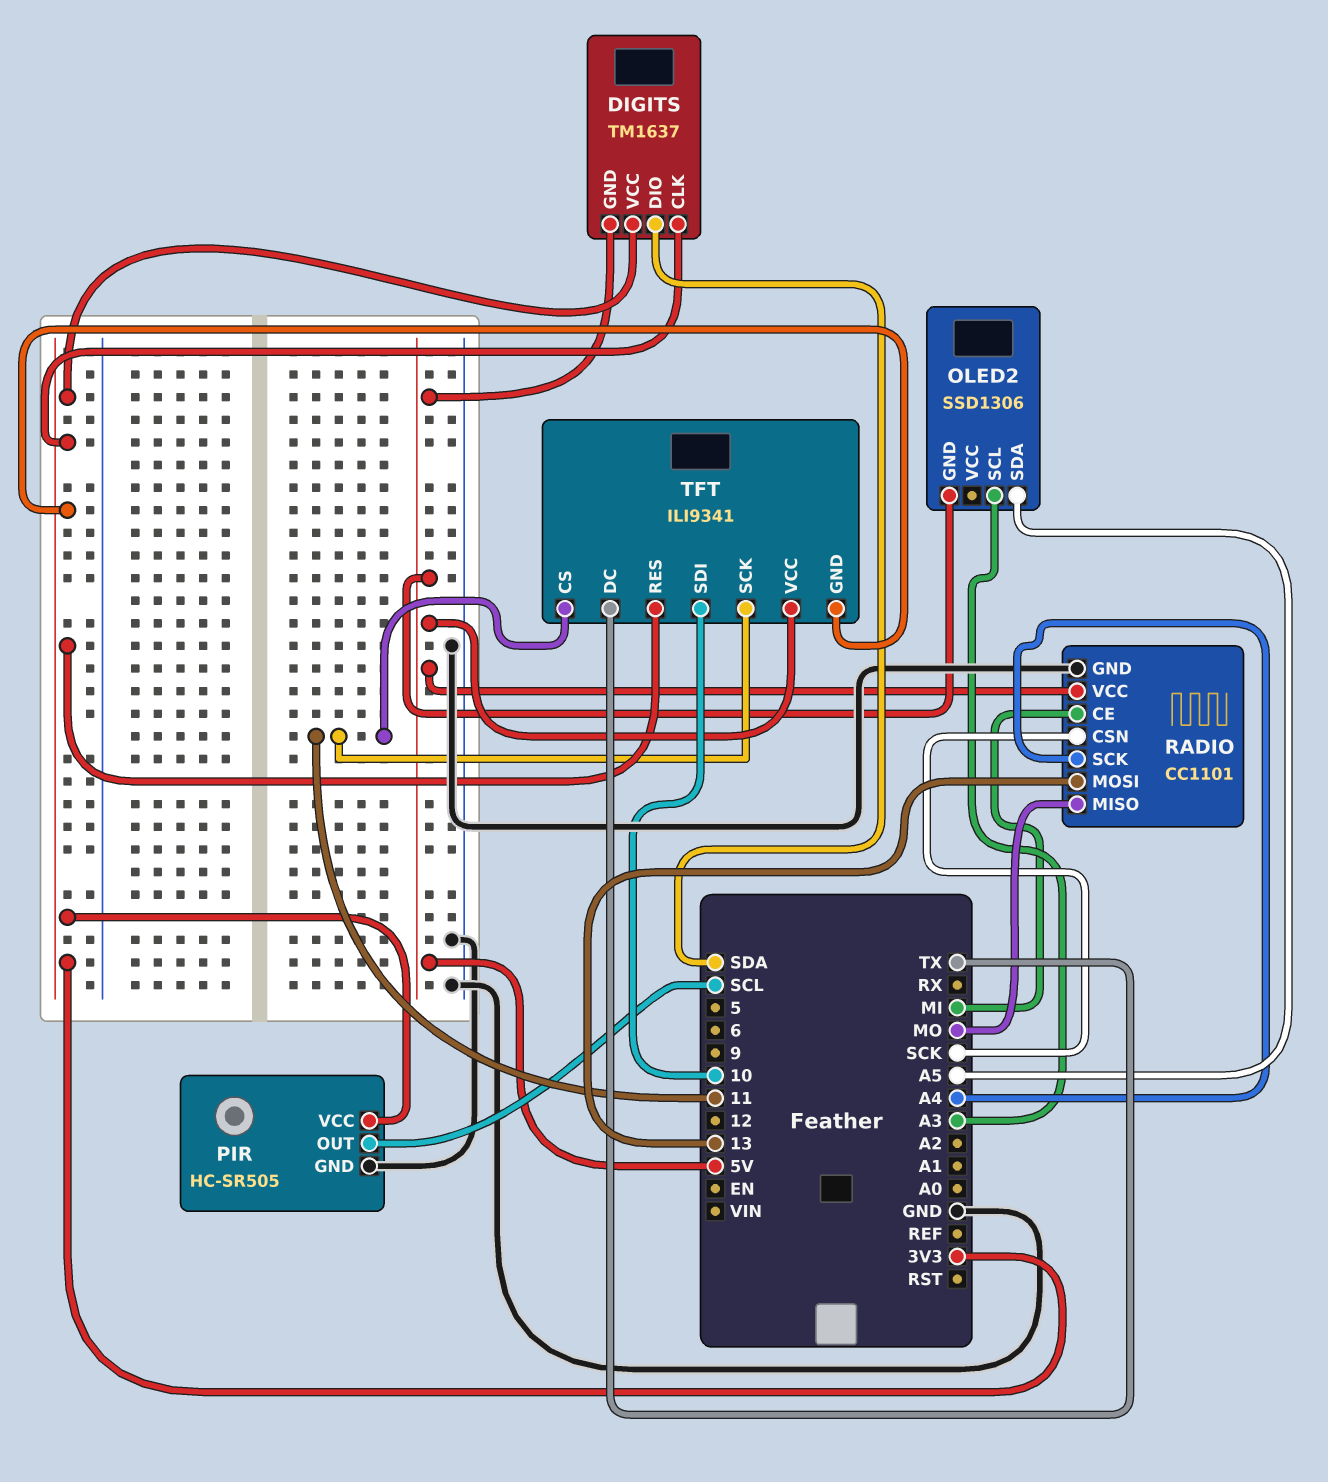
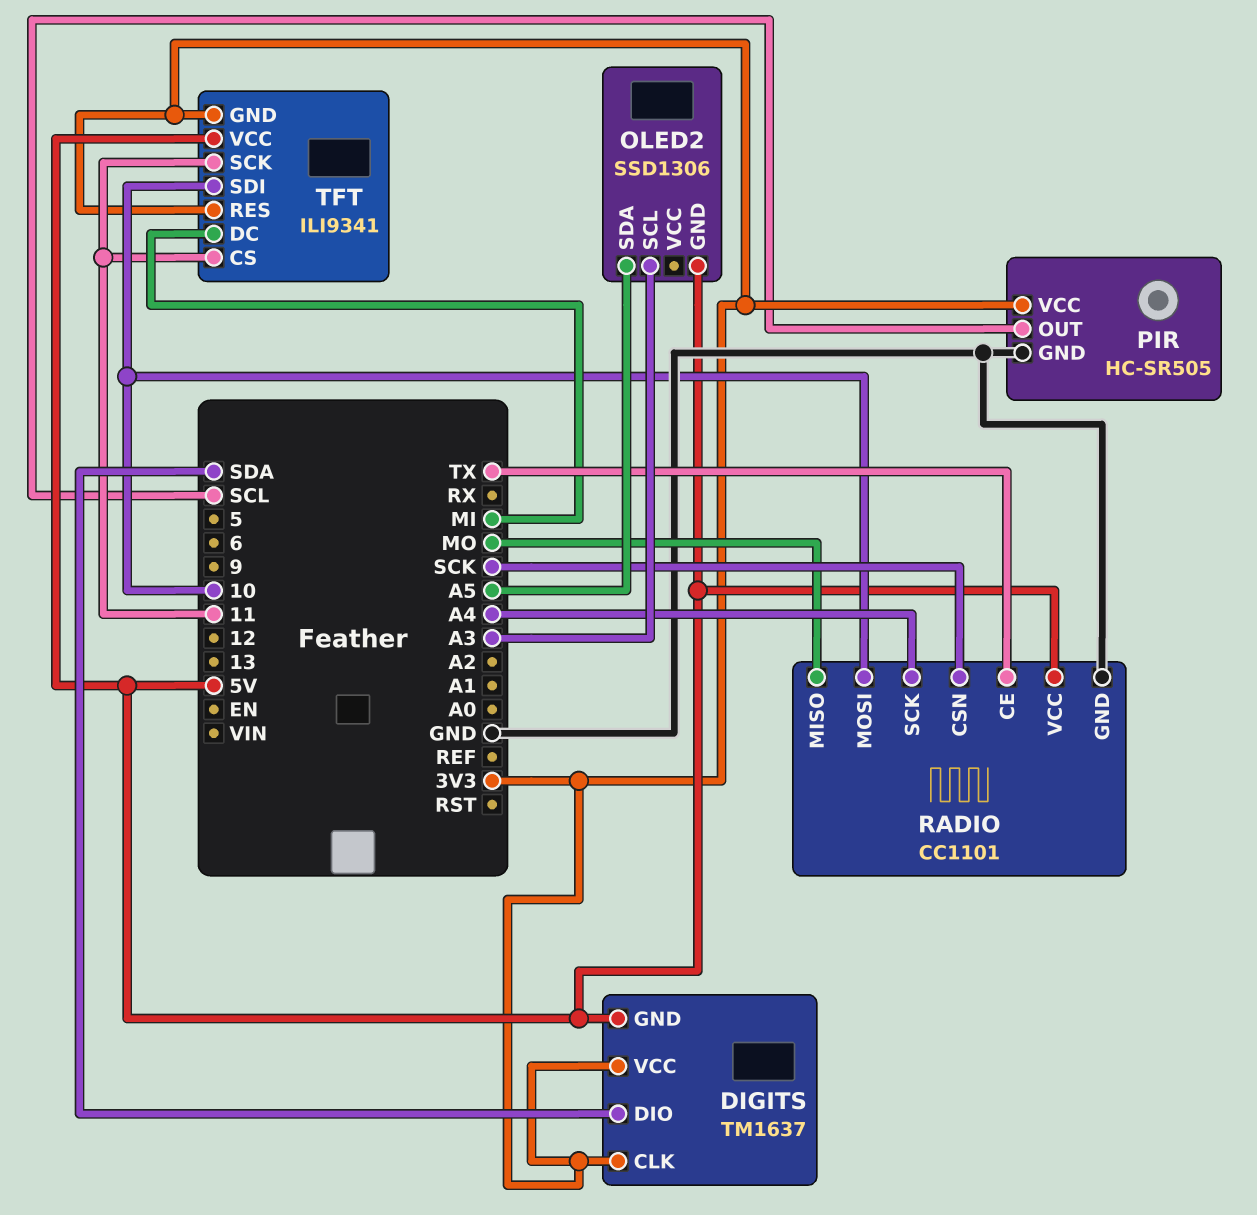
RADIO pin CE: MI -> TX
RADIO pin MOSI: 13 -> 10
TFT pin DC: TX -> MI

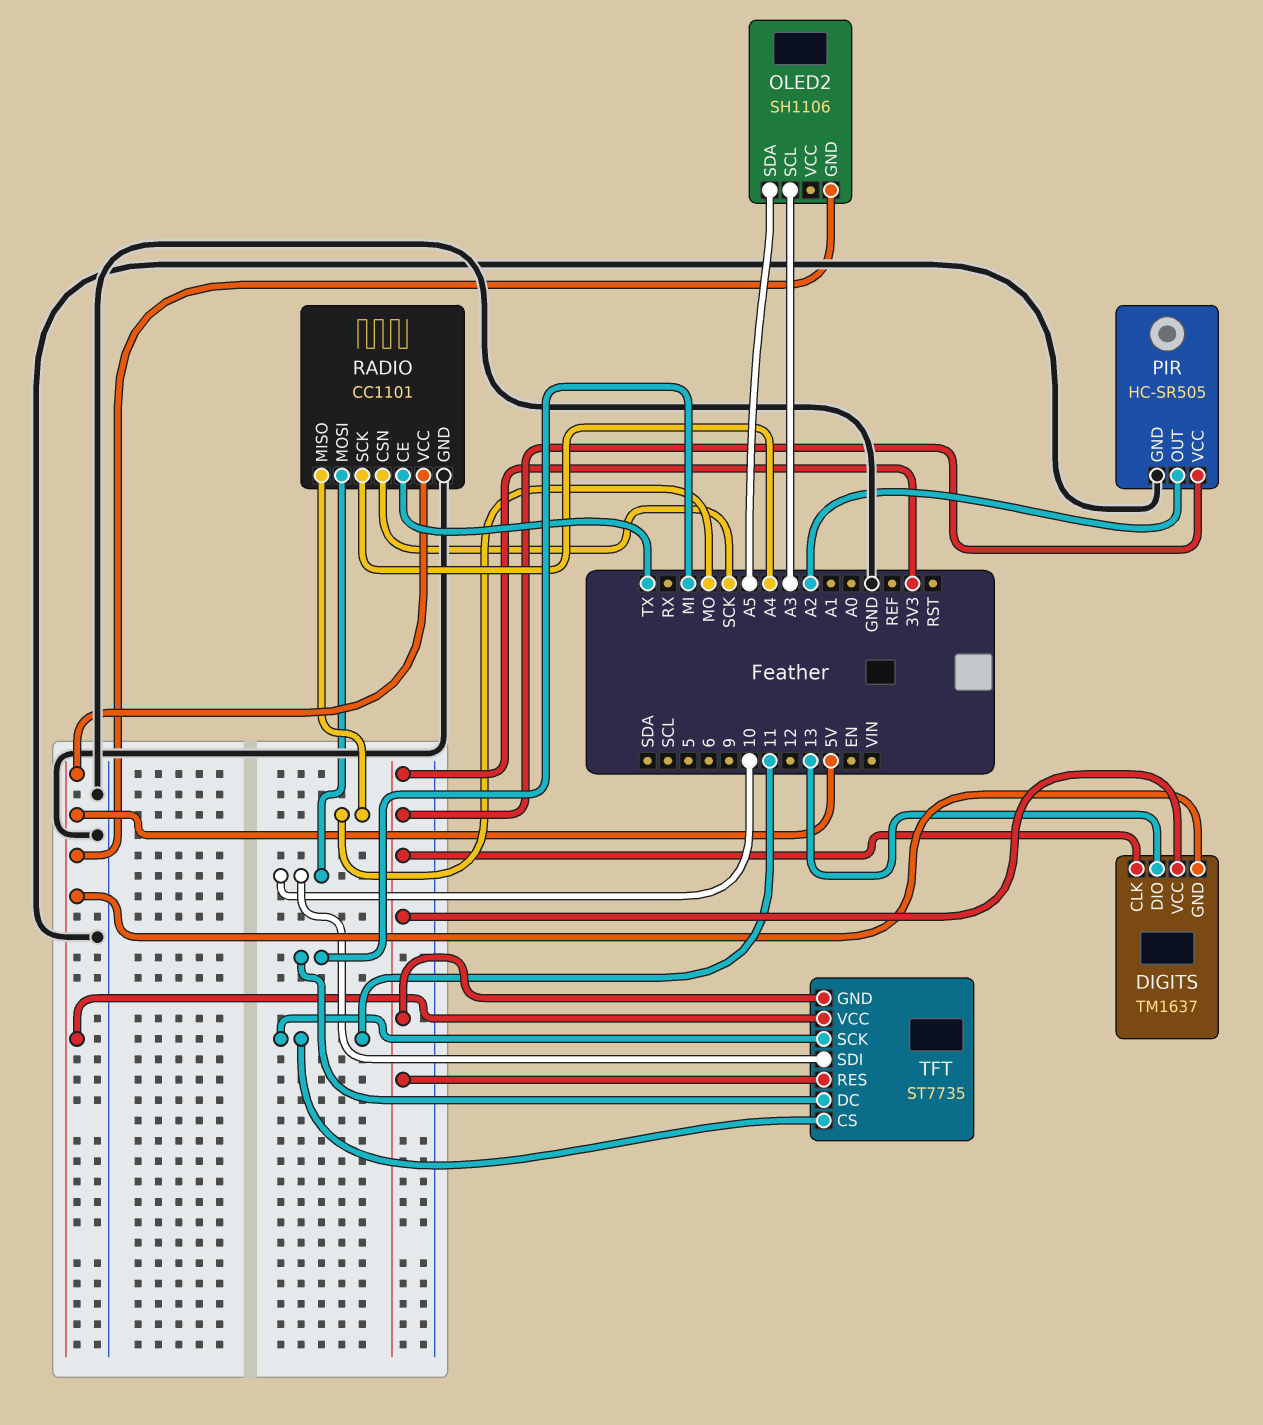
DIGITS pin DIO: SDA -> 13
OLED2: SSD1306 -> SH1106
PIR pin OUT: SCL -> A2
TFT: ILI9341 -> ST7735

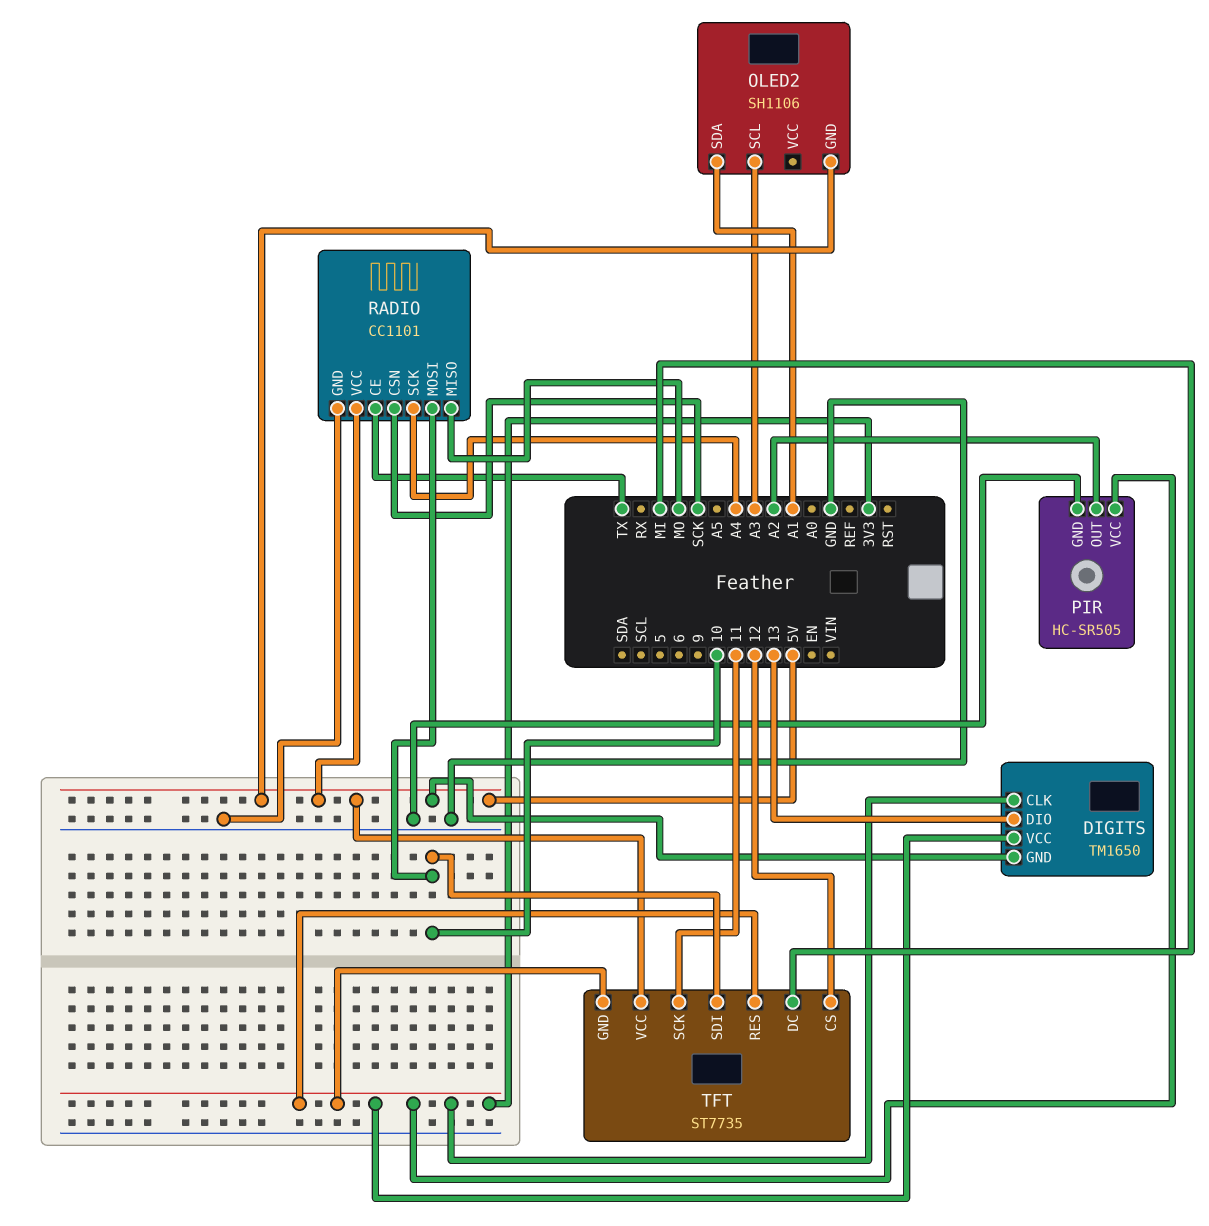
DIGITS: TM1637 -> TM1650
OLED2 pin SDA: A5 -> A1
TFT pin CS: 11 -> 12

